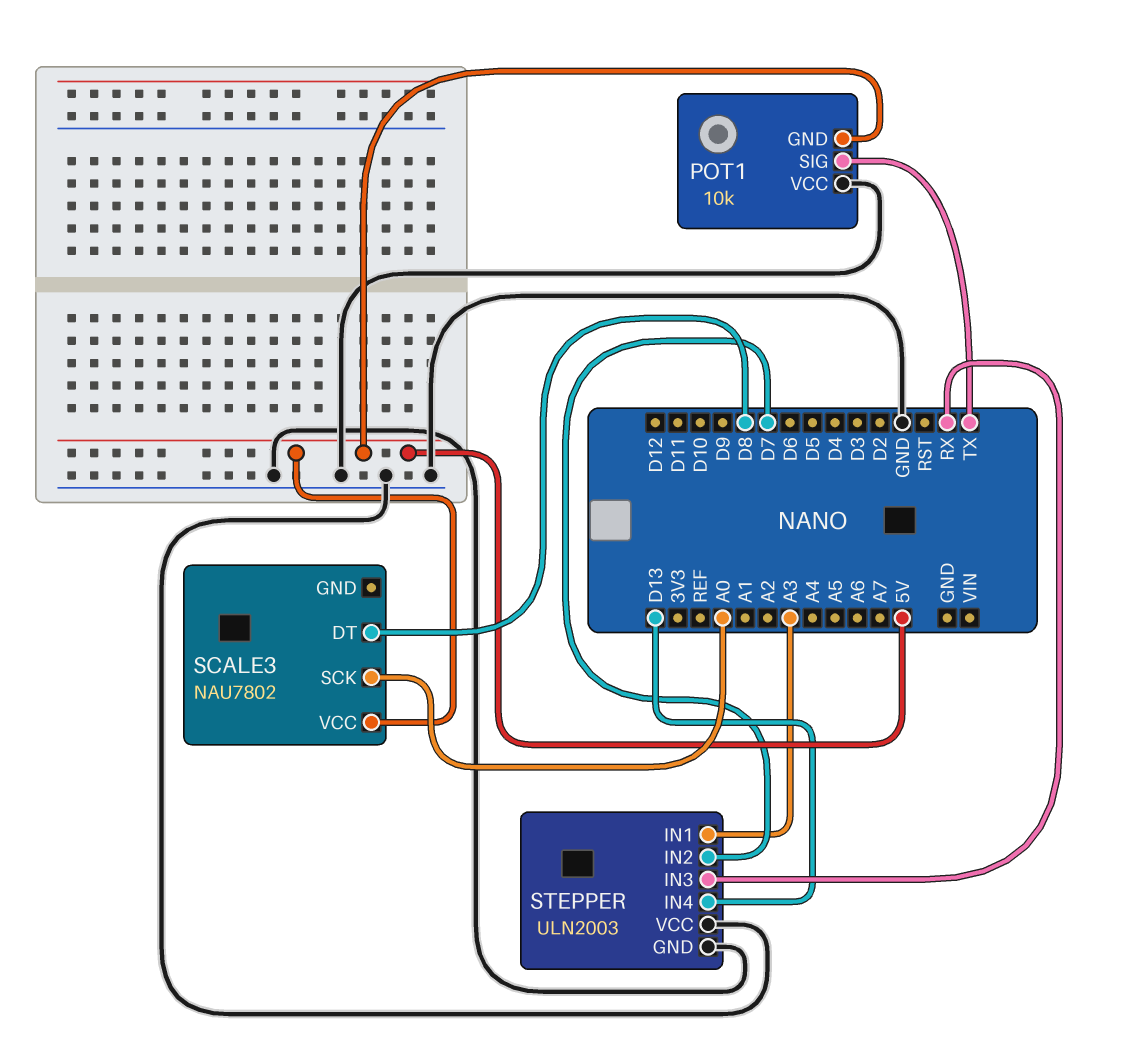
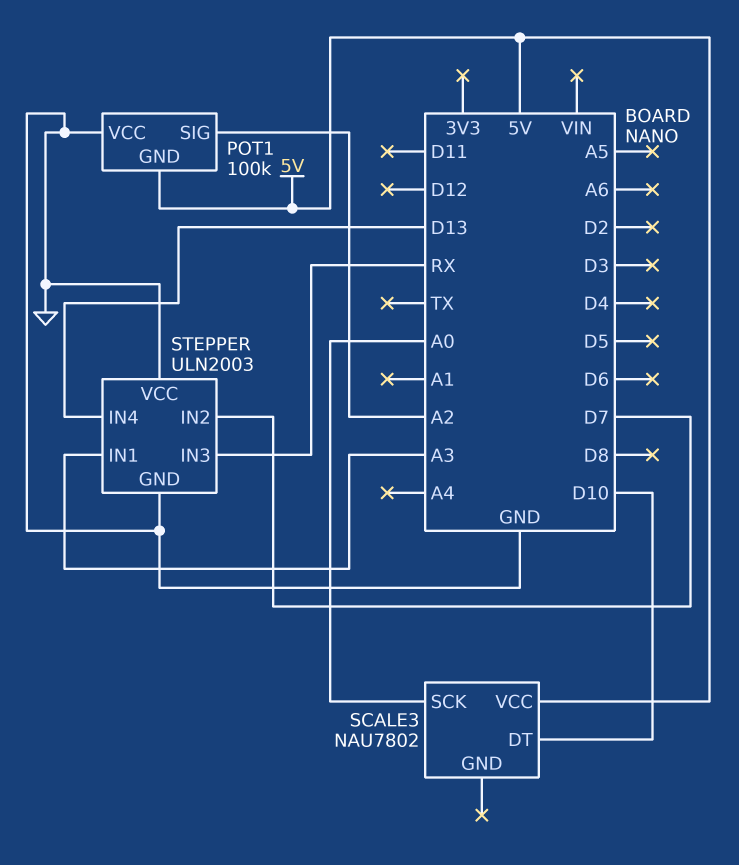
POT1: 10k -> 100k
POT1 pin SIG: TX -> A2
SCALE3 pin DT: D8 -> D10

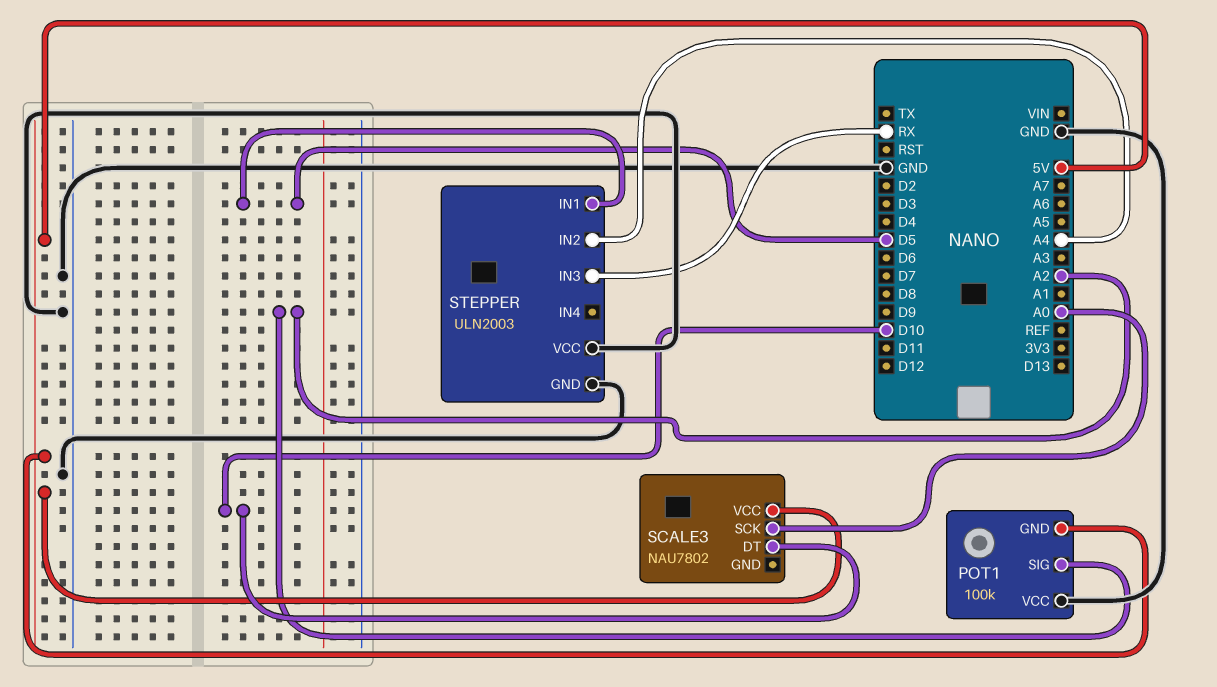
STEPPER pin IN1: A3 -> D5
STEPPER pin IN2: D7 -> A4
STEPPER pin IN4: D13 -> none

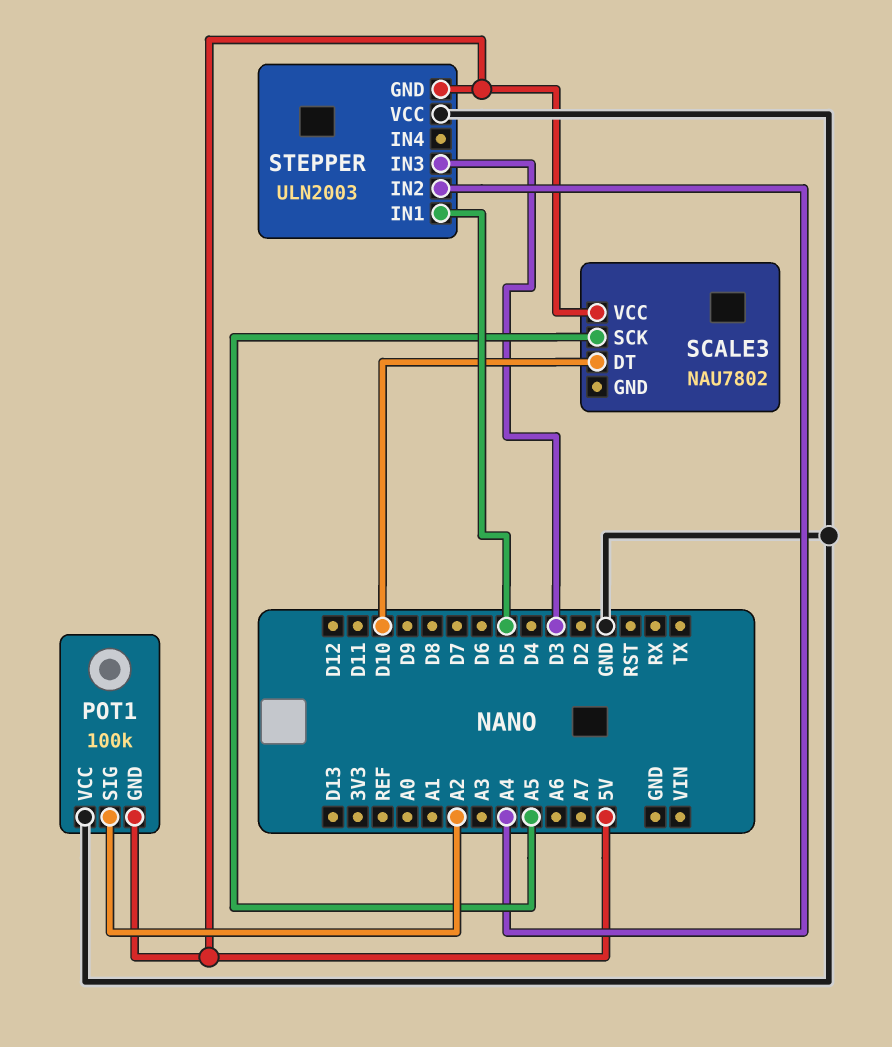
SCALE3 pin SCK: A0 -> A5
STEPPER pin GND: GND -> 5V
STEPPER pin IN3: RX -> D3

